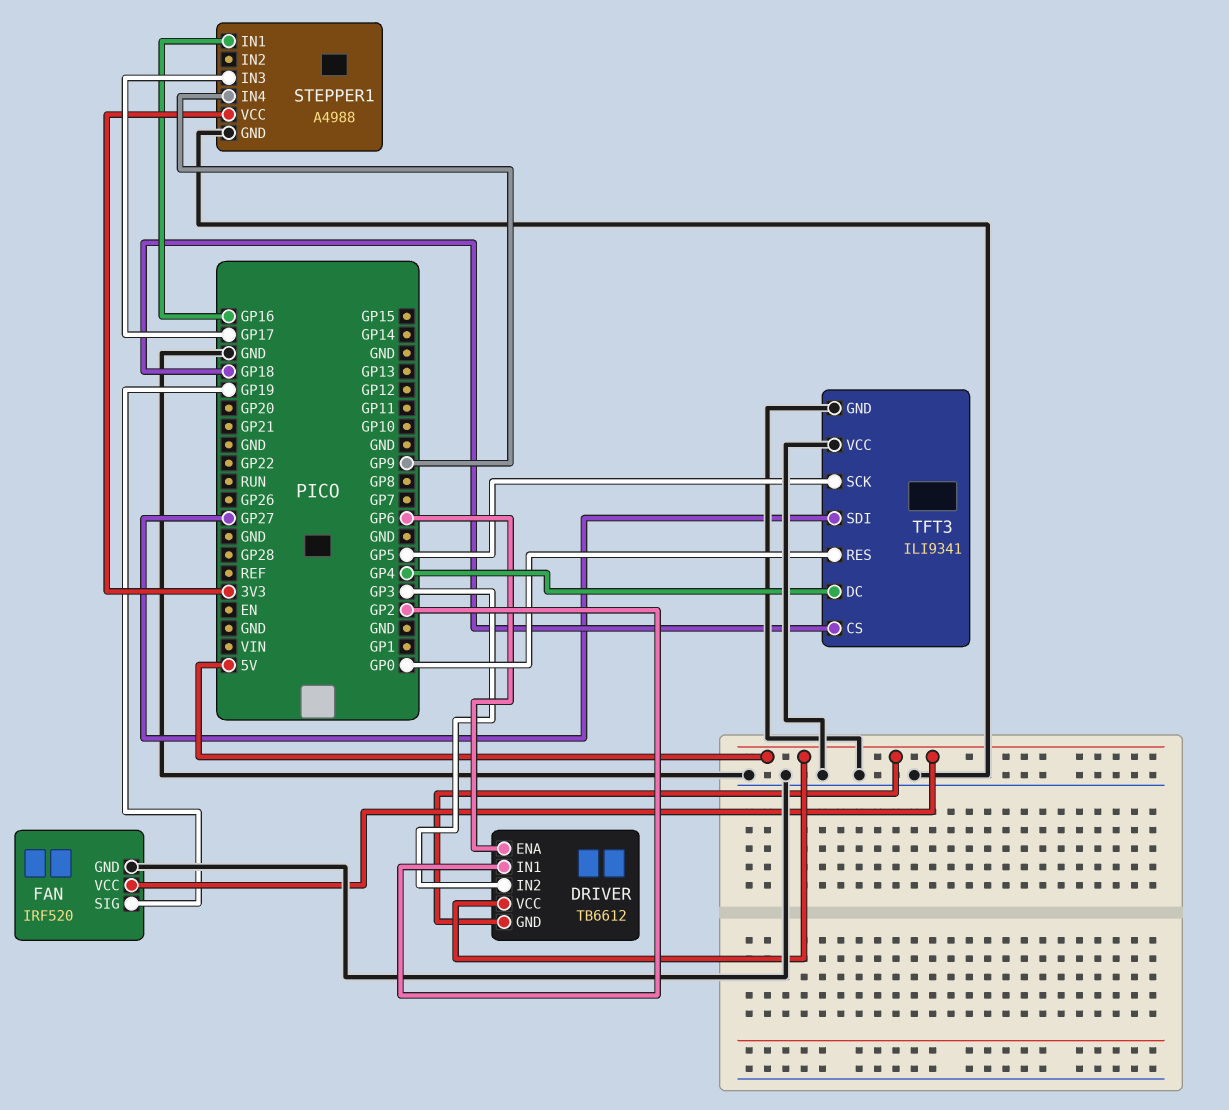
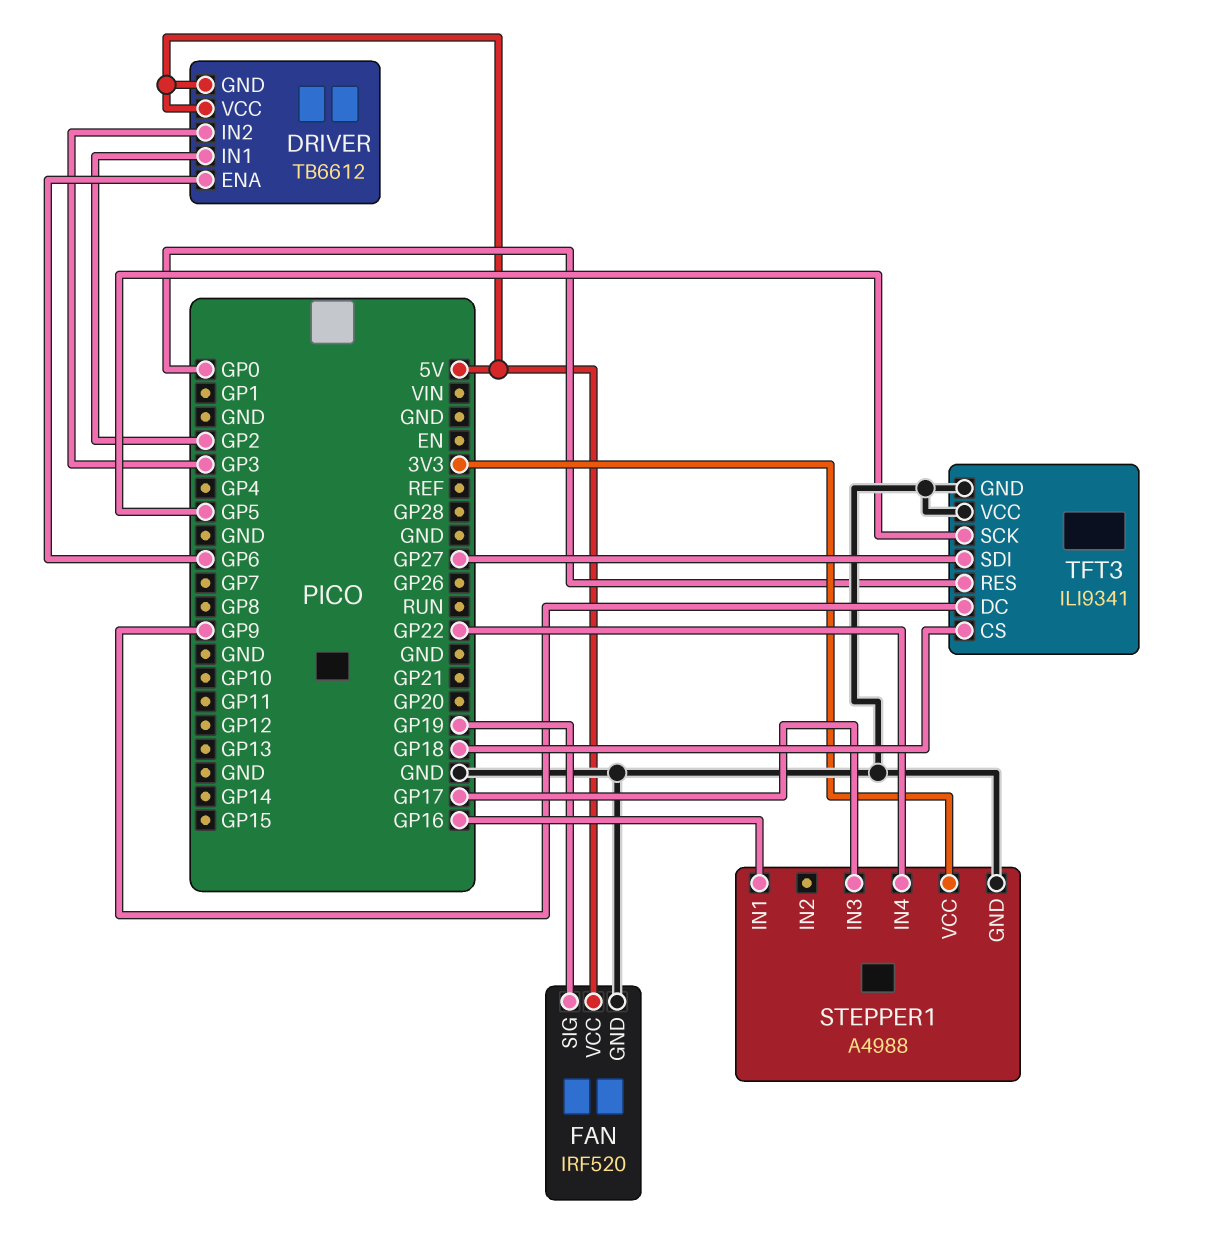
STEPPER1 pin IN4: GP9 -> GP22
TFT3 pin DC: GP4 -> GP9

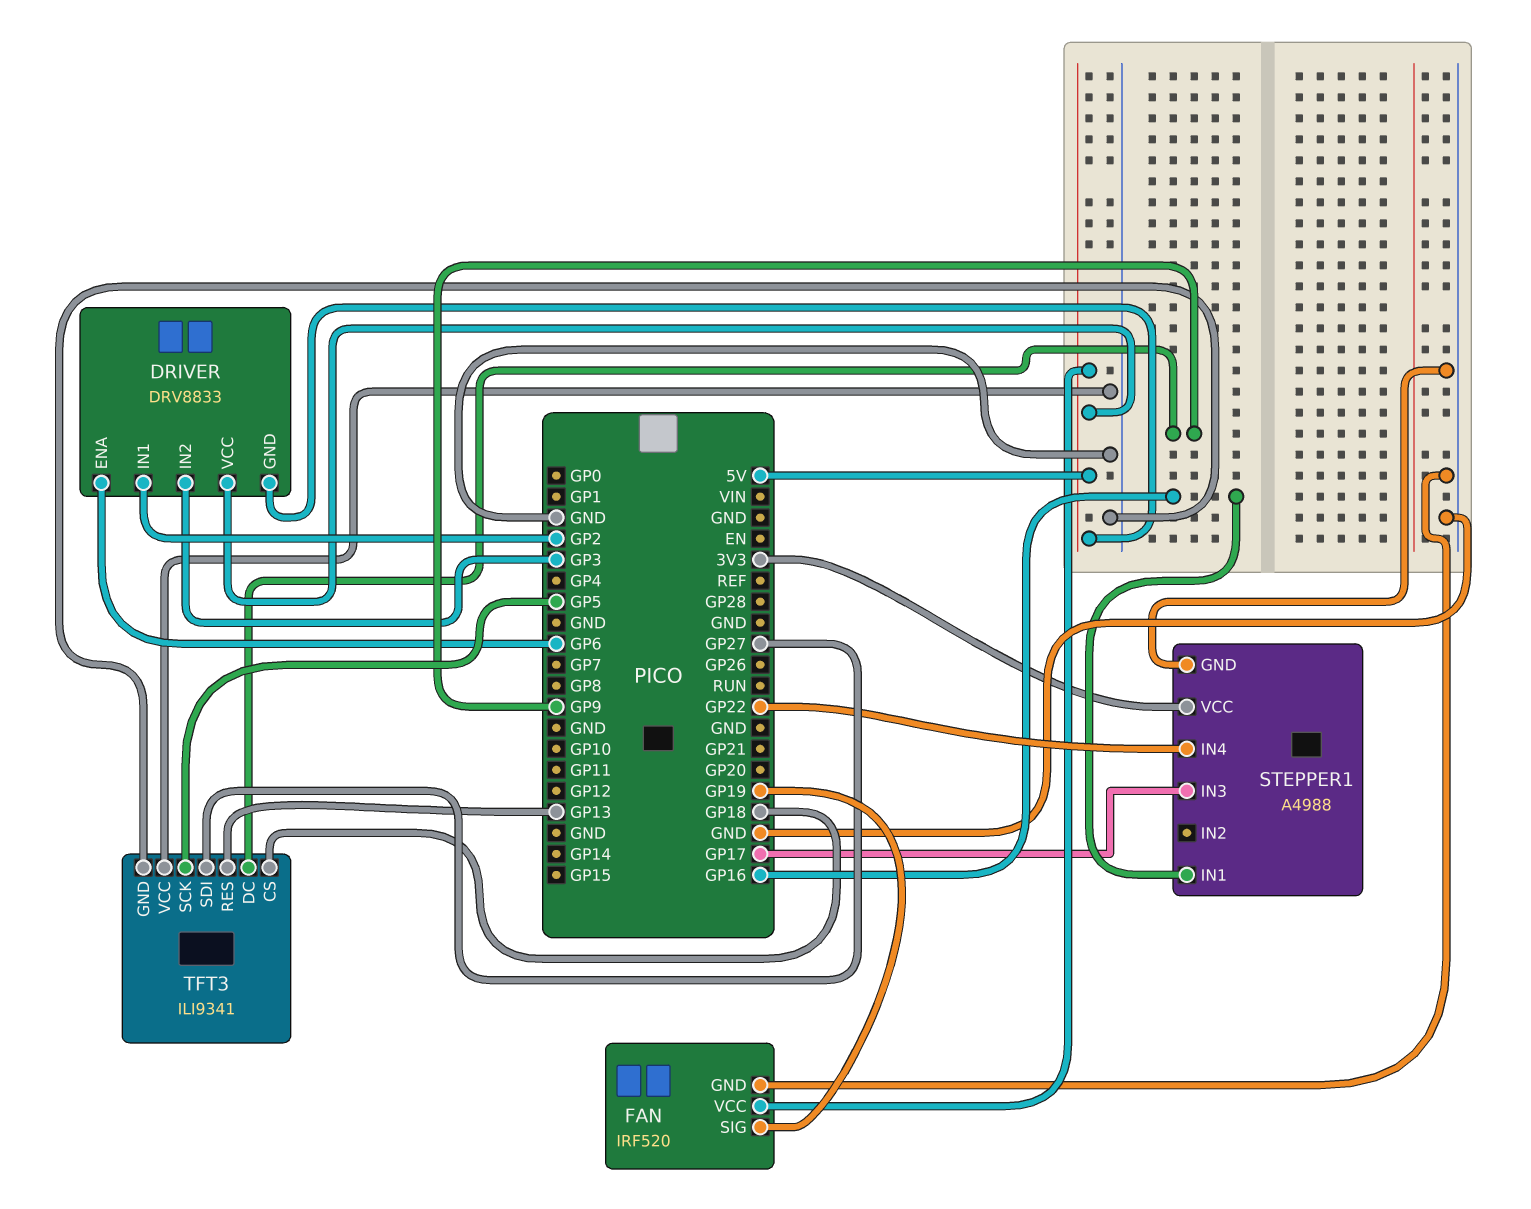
DRIVER: TB6612 -> DRV8833
TFT3 pin RES: GP0 -> GP13

